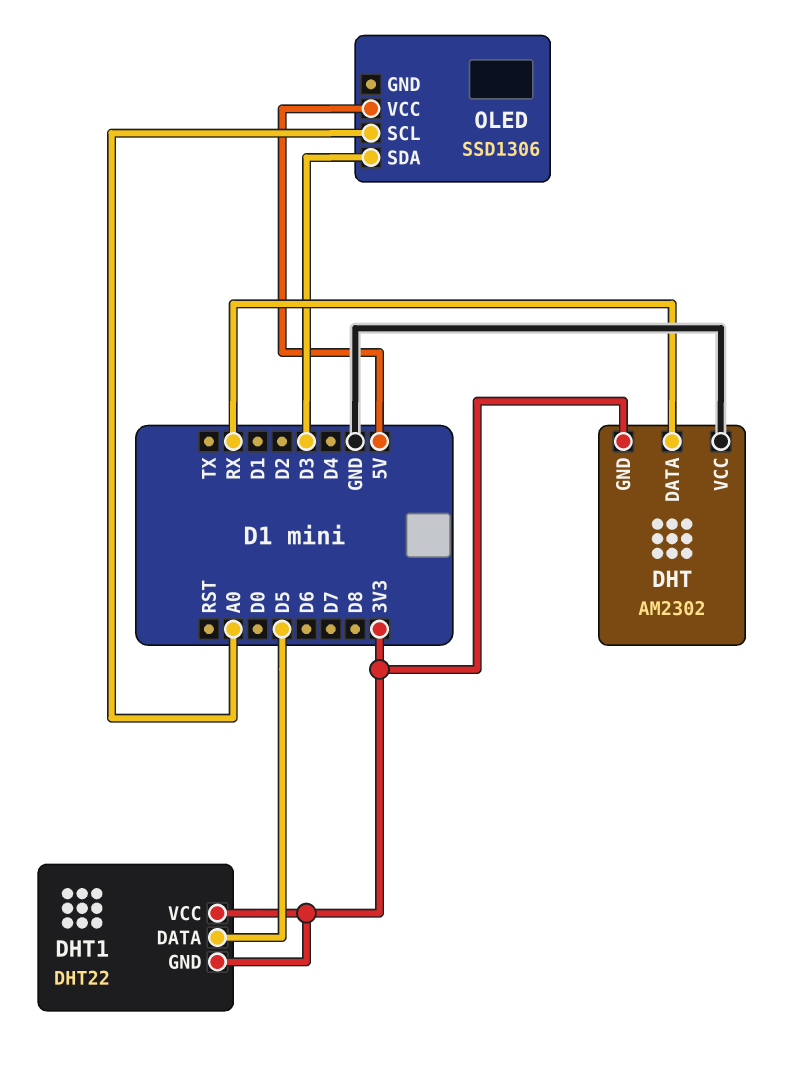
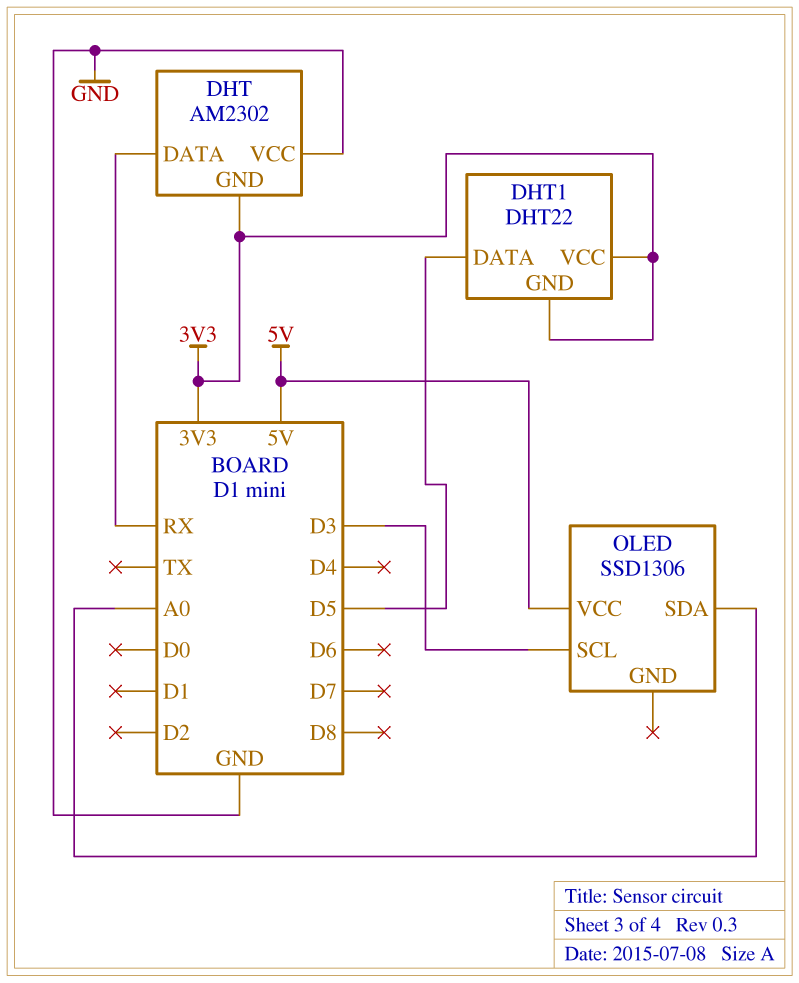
OLED pin SCL: A0 -> D3
OLED pin SDA: D3 -> A0

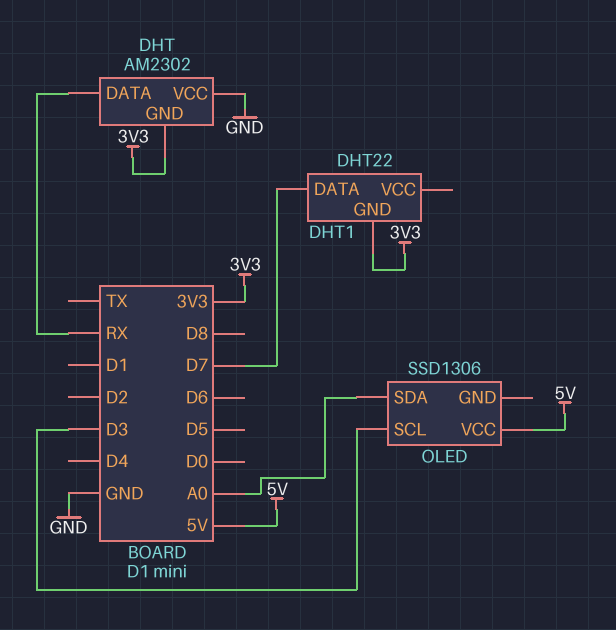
DHT1 pin DATA: D5 -> D7
DHT1 pin VCC: 3V3 -> none

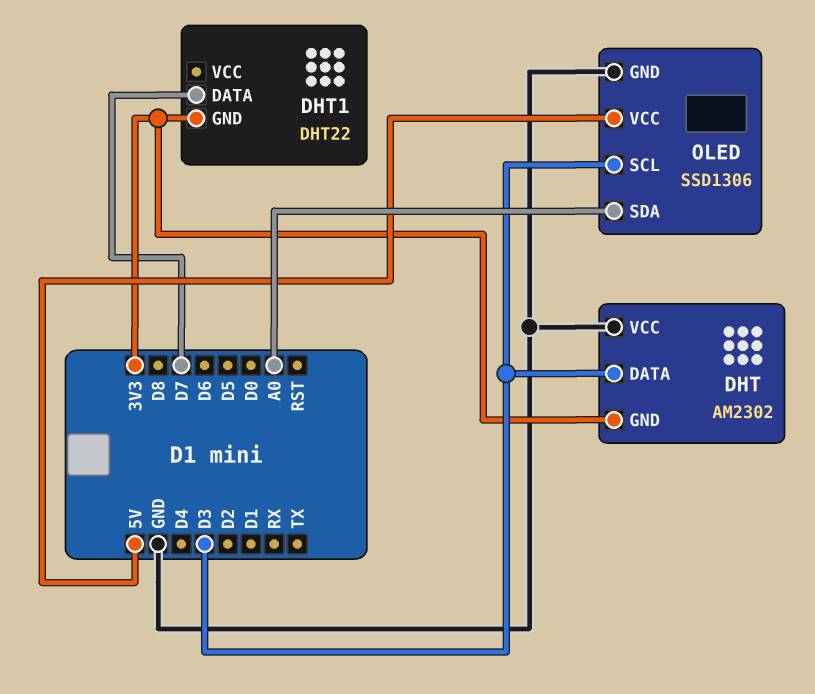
DHT pin DATA: RX -> D3
OLED pin GND: none -> GND

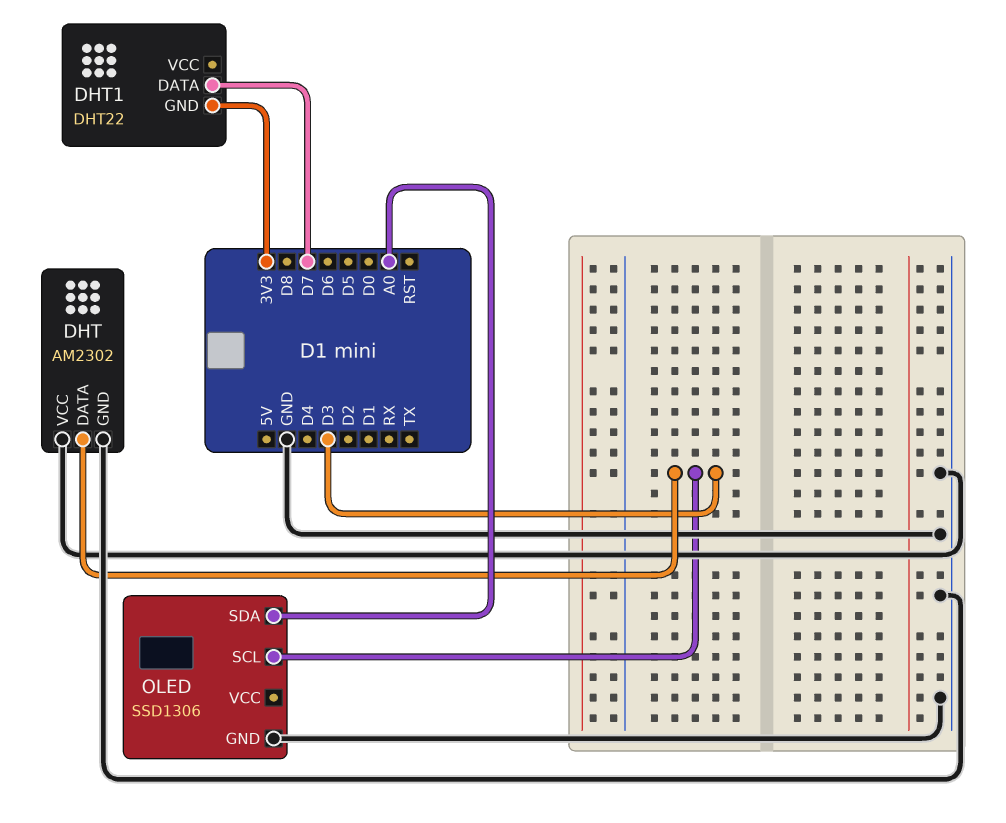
DHT pin GND: 3V3 -> GND
OLED pin VCC: 5V -> none

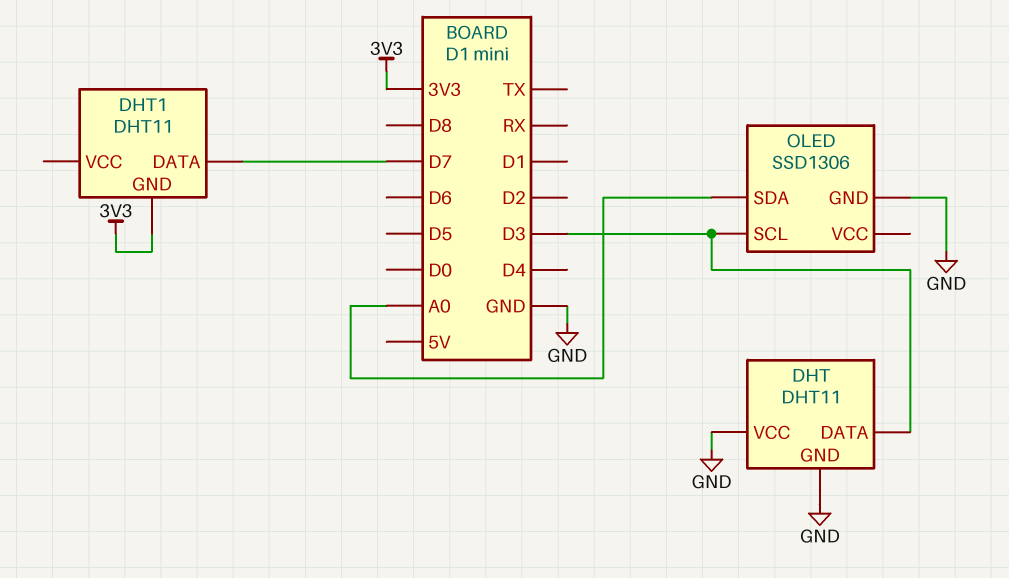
DHT: AM2302 -> DHT11
DHT1: DHT22 -> DHT11

